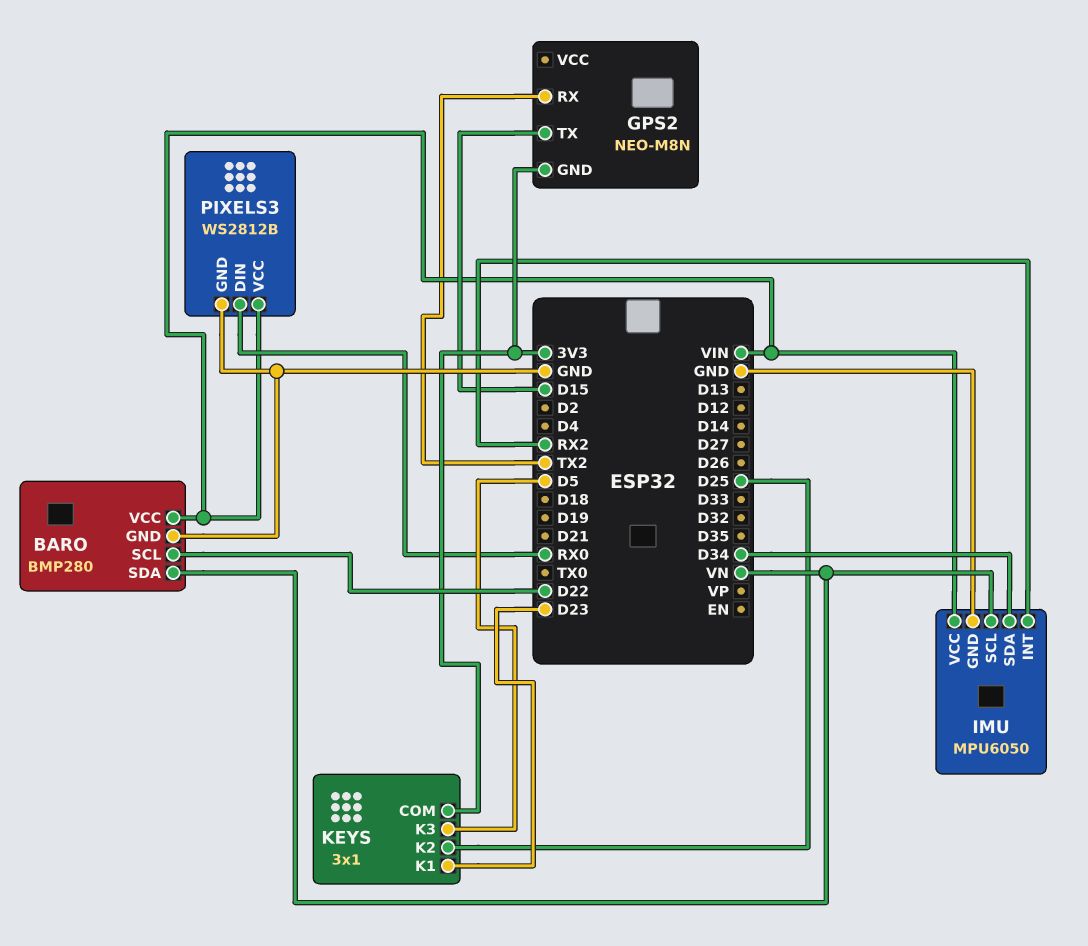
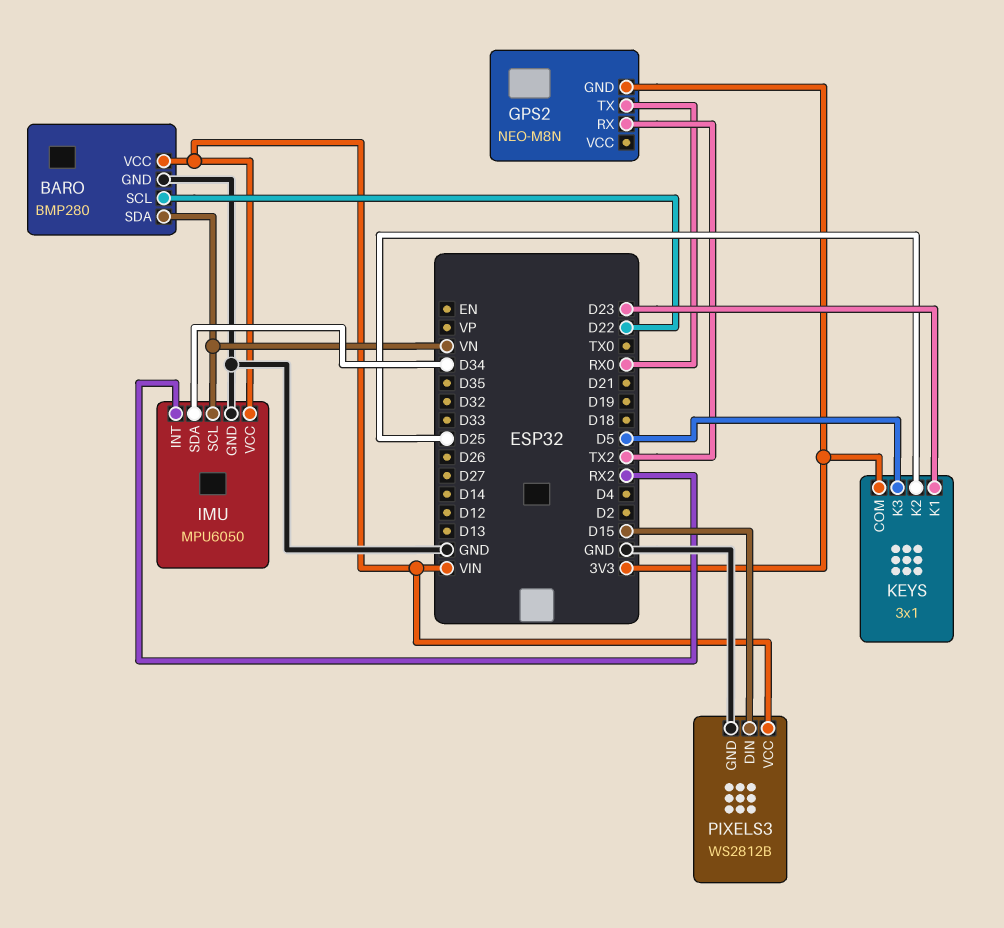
GPS2 pin TX: D15 -> RX0
PIXELS3 pin DIN: RX0 -> D15

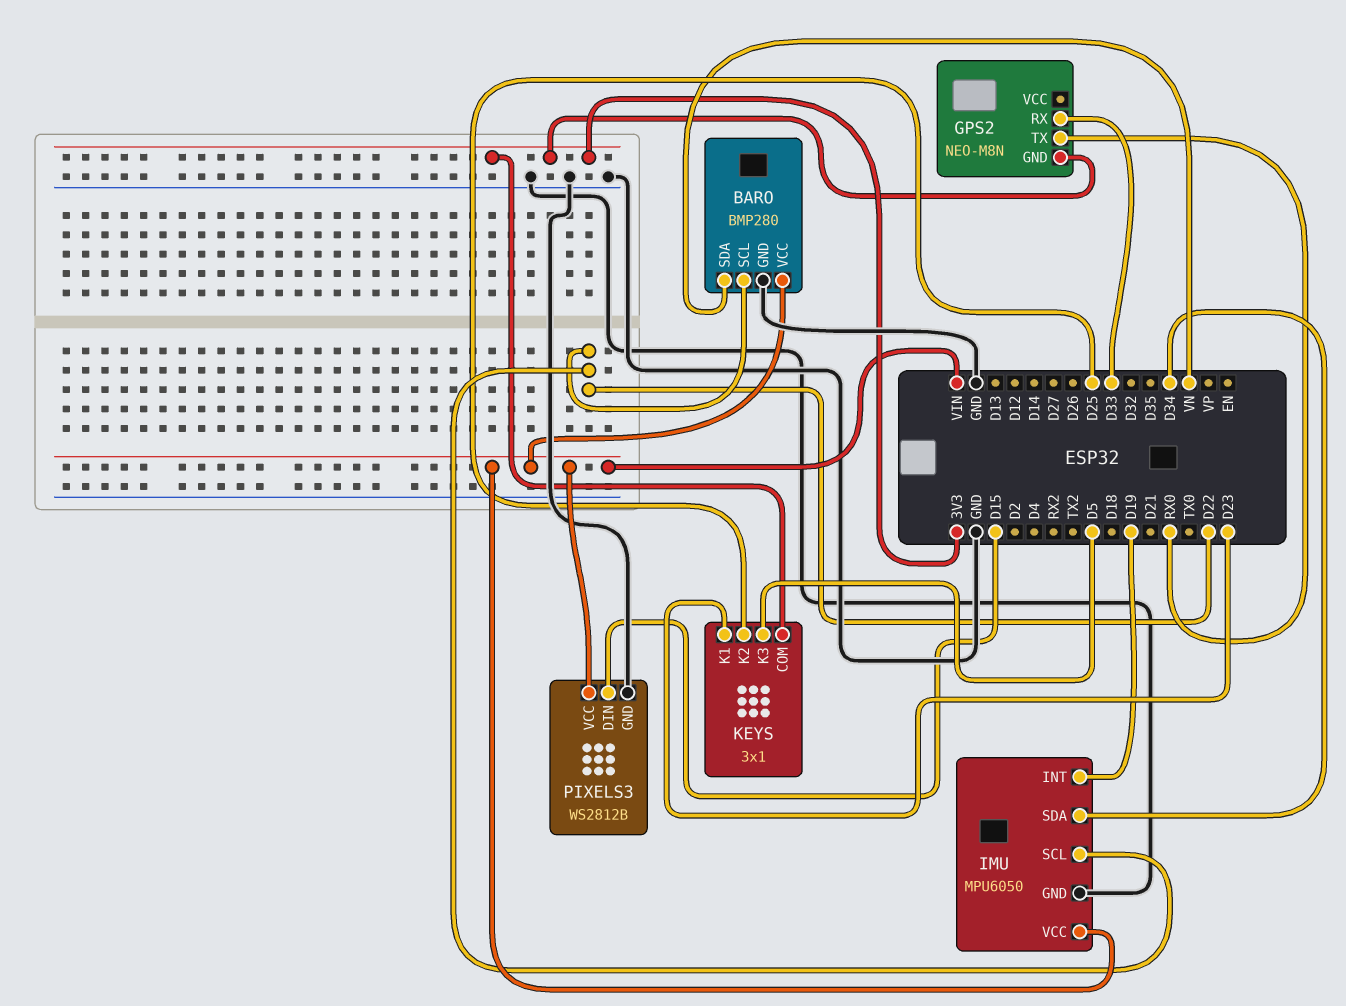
GPS2 pin RX: TX2 -> D33
IMU pin INT: RX2 -> D19
IMU pin SCL: VN -> D22

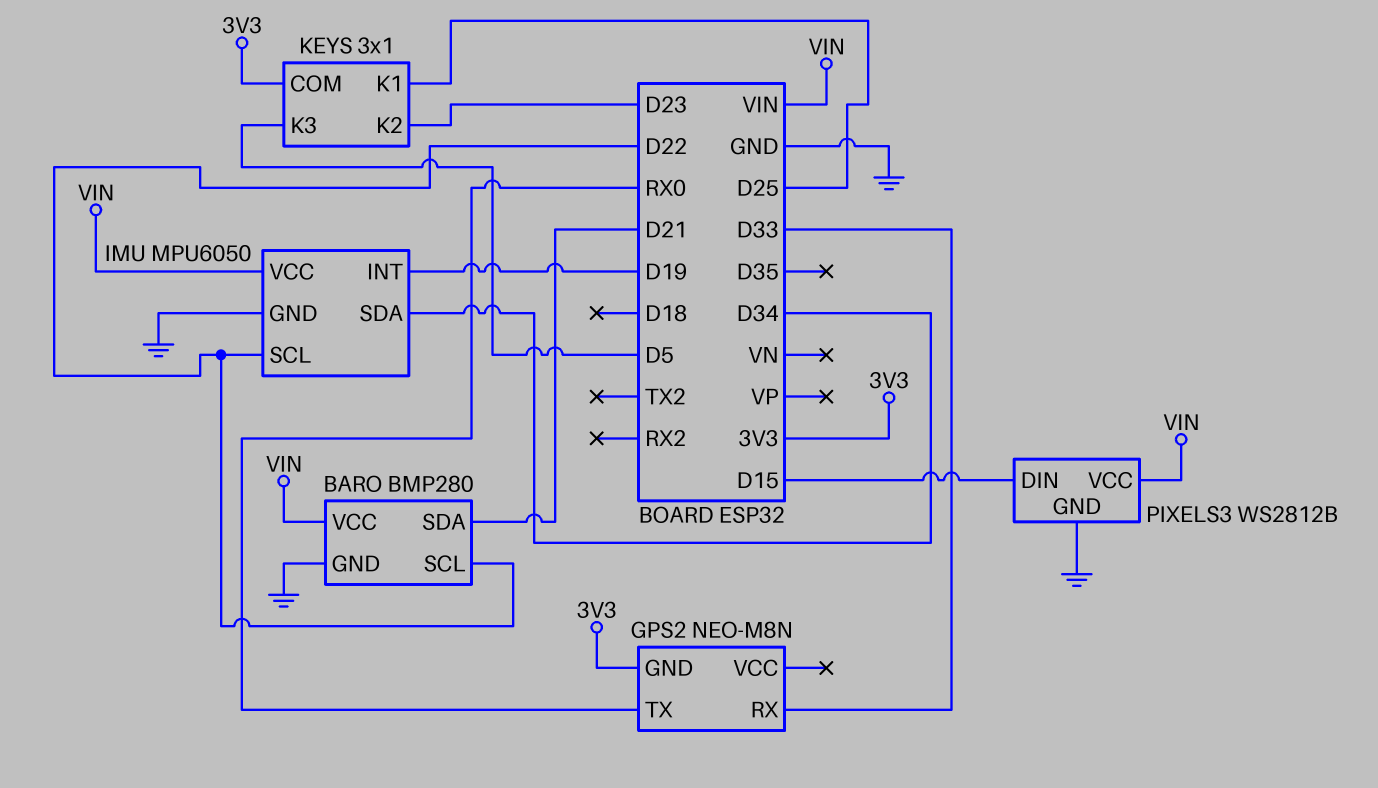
BARO pin SDA: VN -> D21
KEYS pin K1: D23 -> D25
KEYS pin K2: D25 -> D23

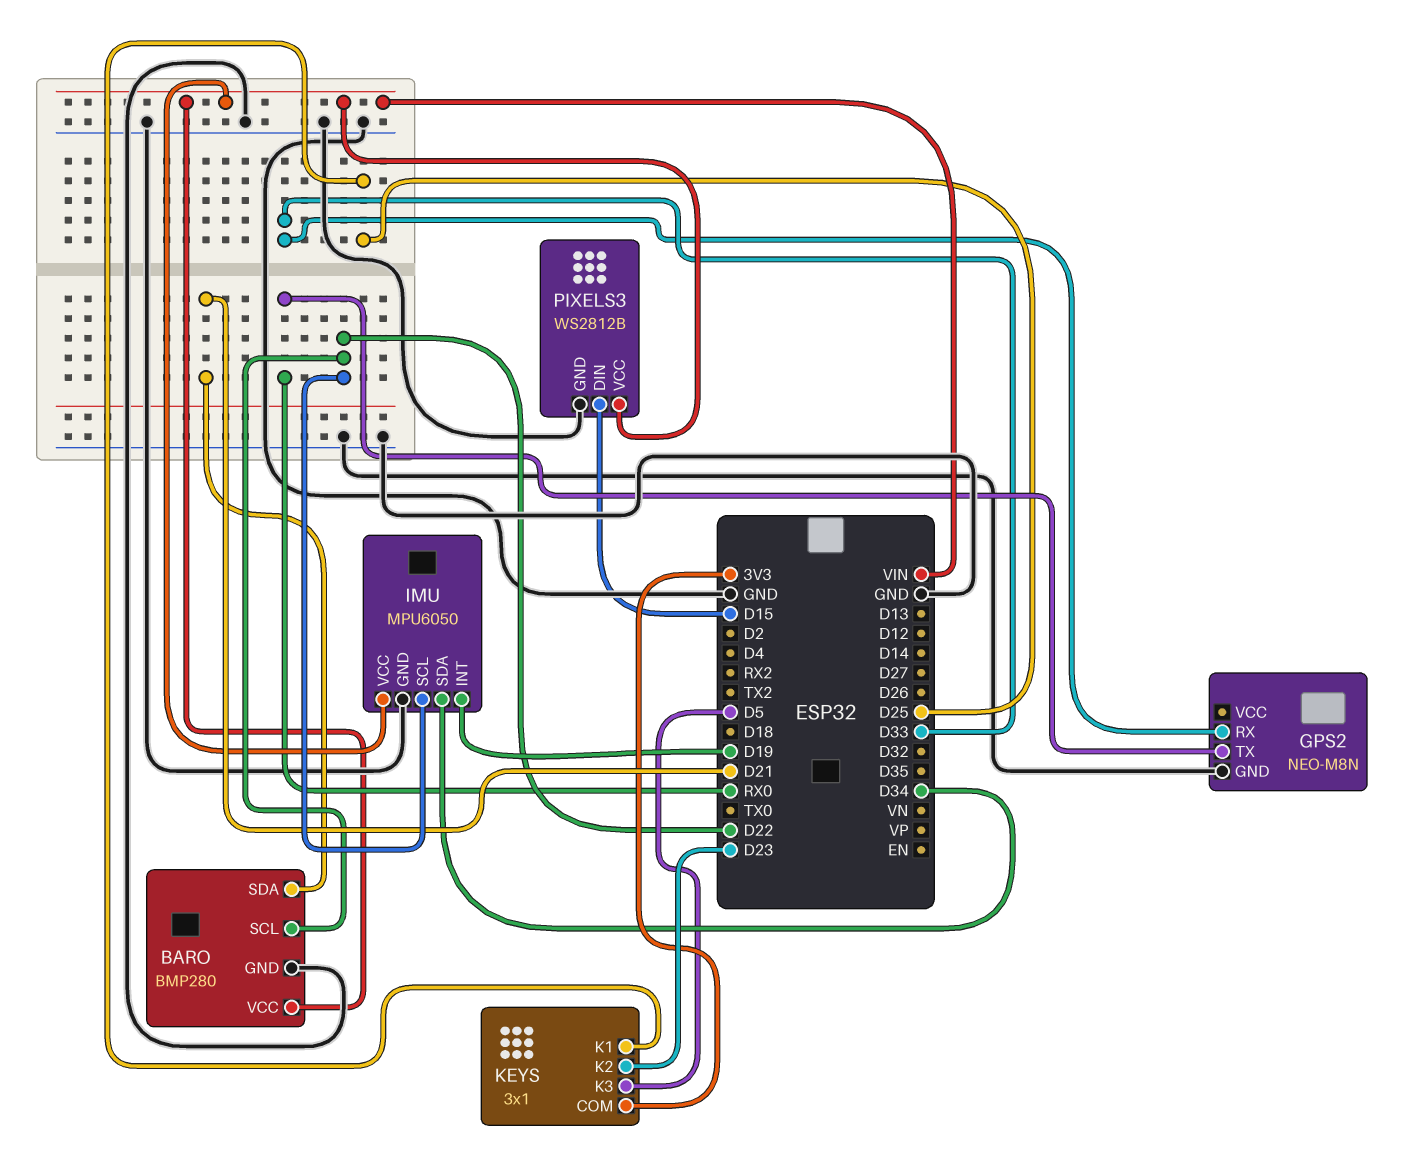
GPS2 pin GND: 3V3 -> GND

